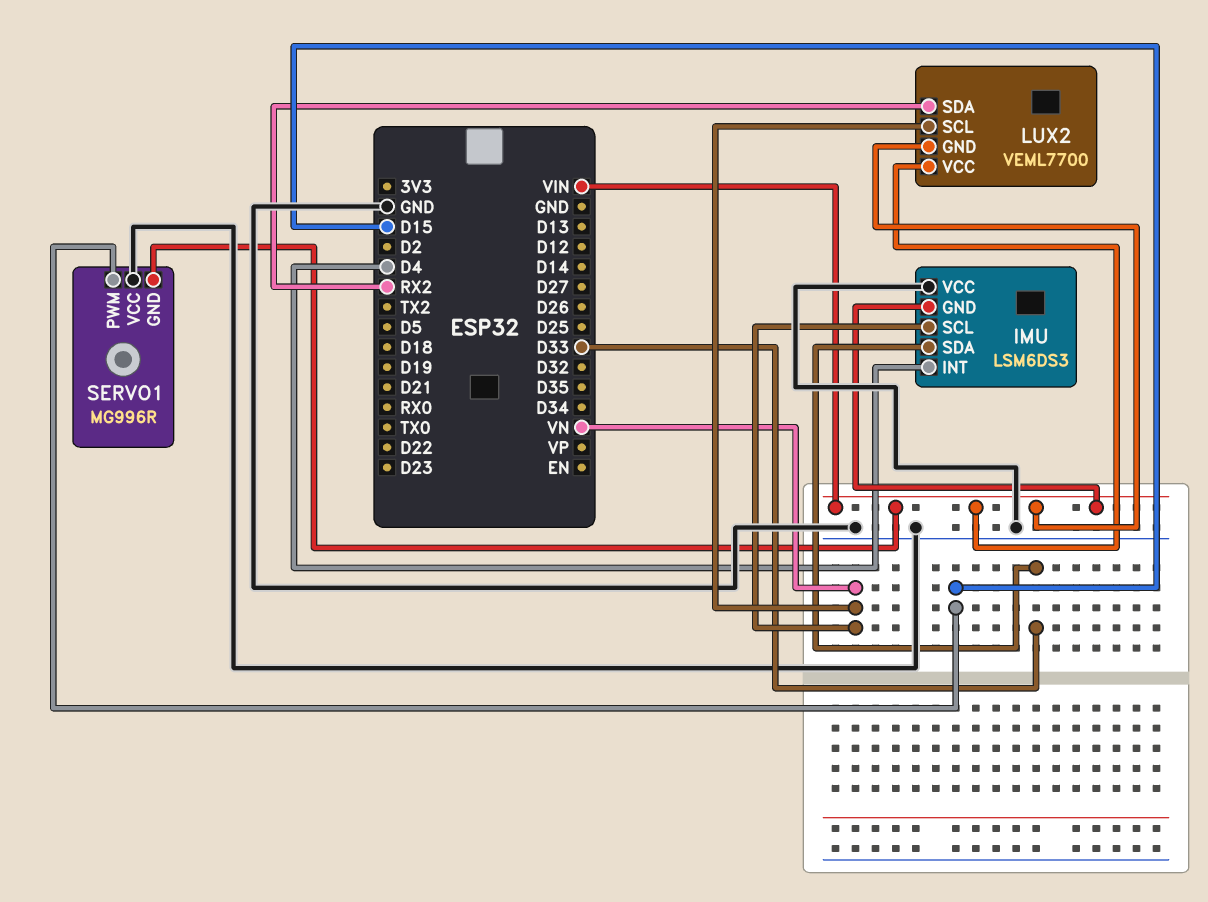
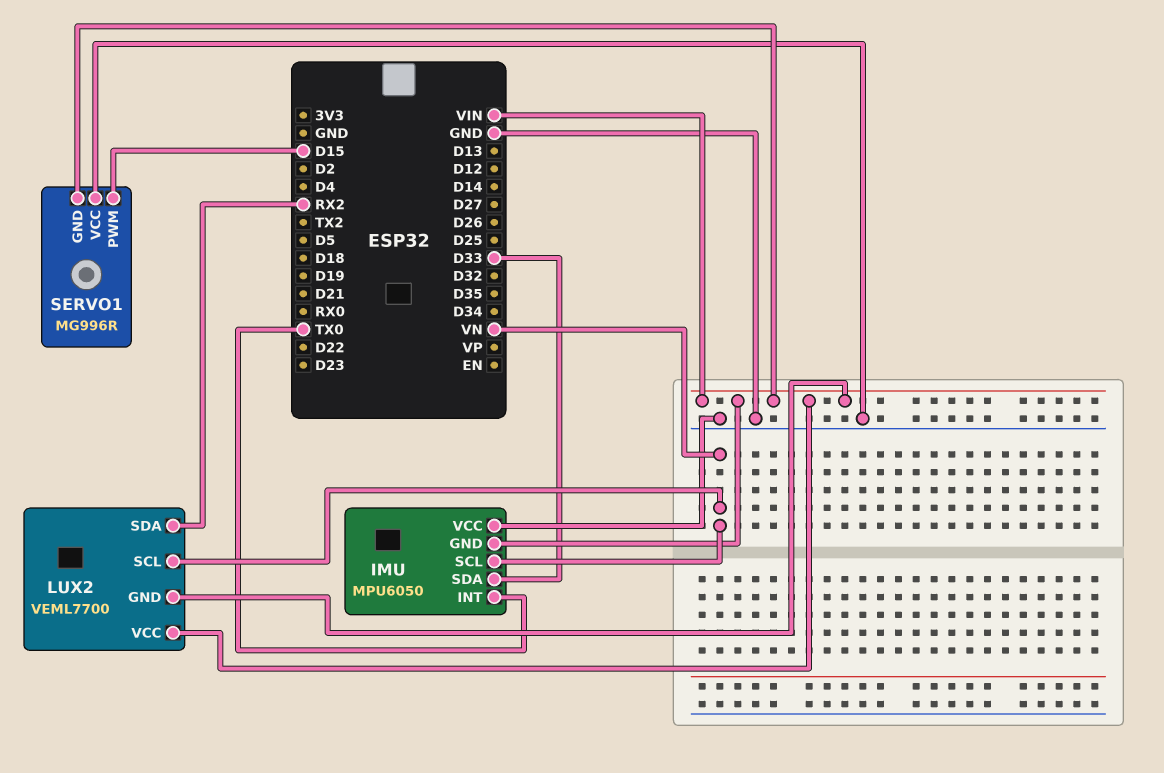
IMU: LSM6DS3 -> MPU6050
IMU pin INT: D4 -> TX0

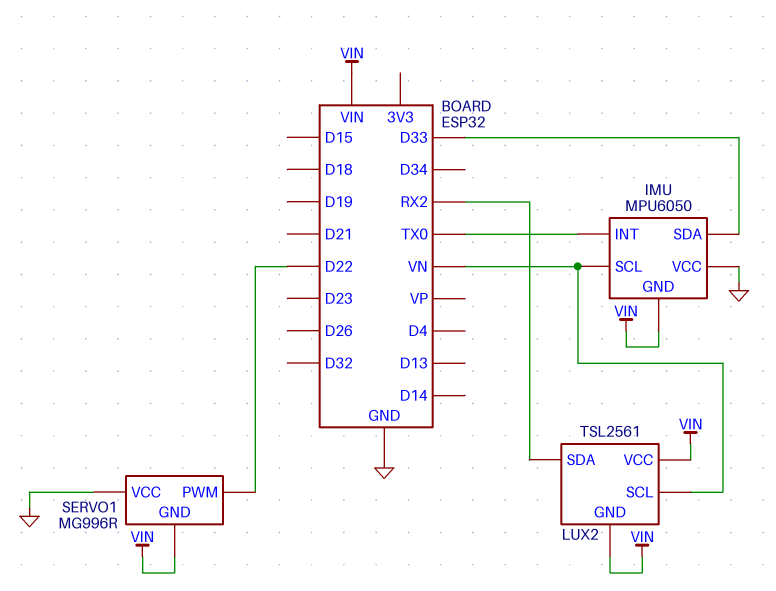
LUX2: VEML7700 -> TSL2561
SERVO1 pin PWM: D15 -> D22

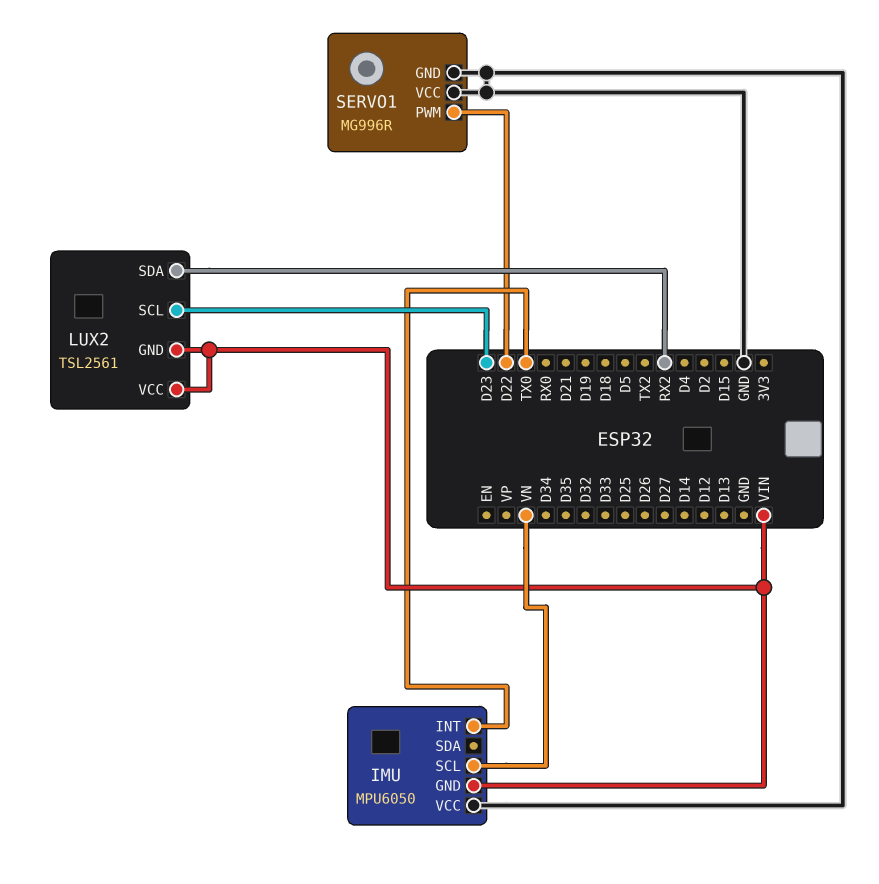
IMU pin SDA: D33 -> none
LUX2 pin SCL: VN -> D23
SERVO1 pin GND: VIN -> GND

